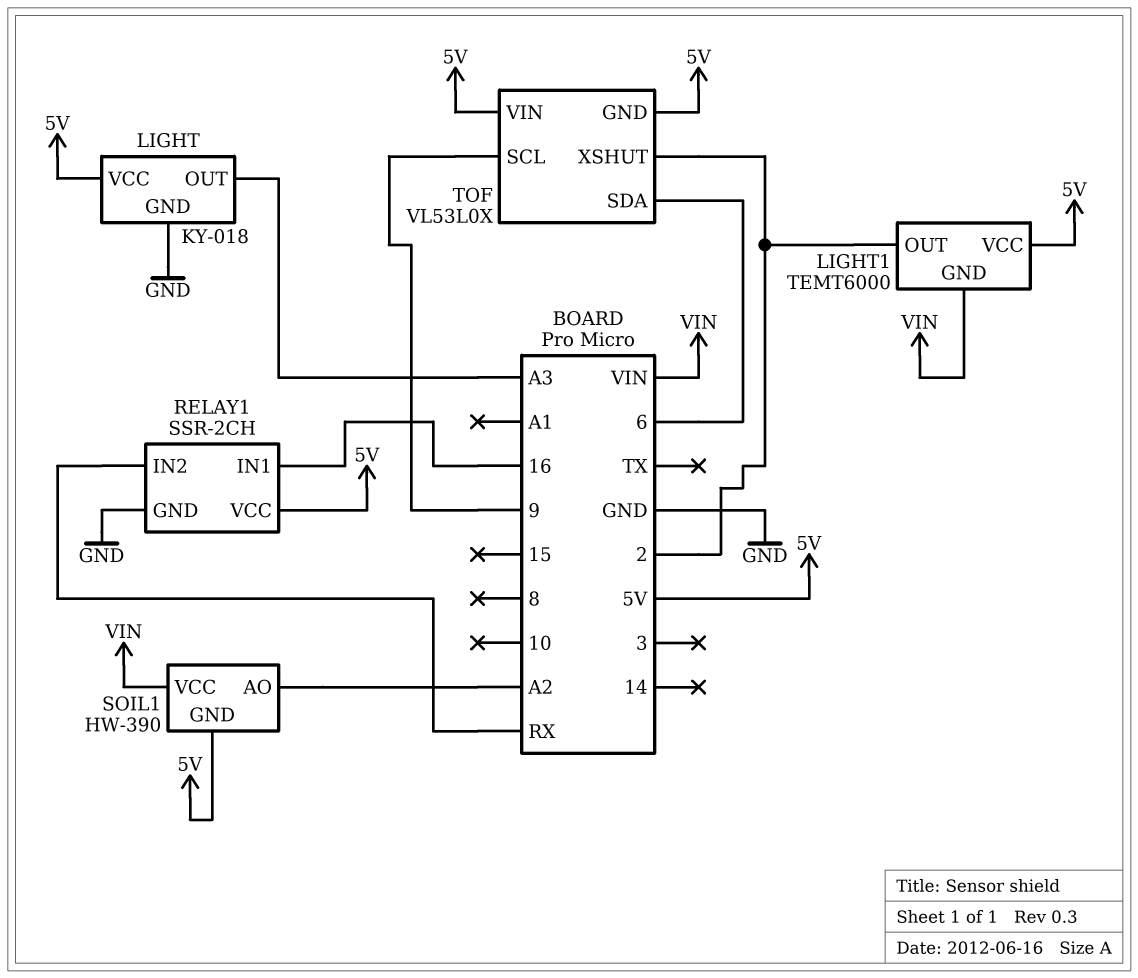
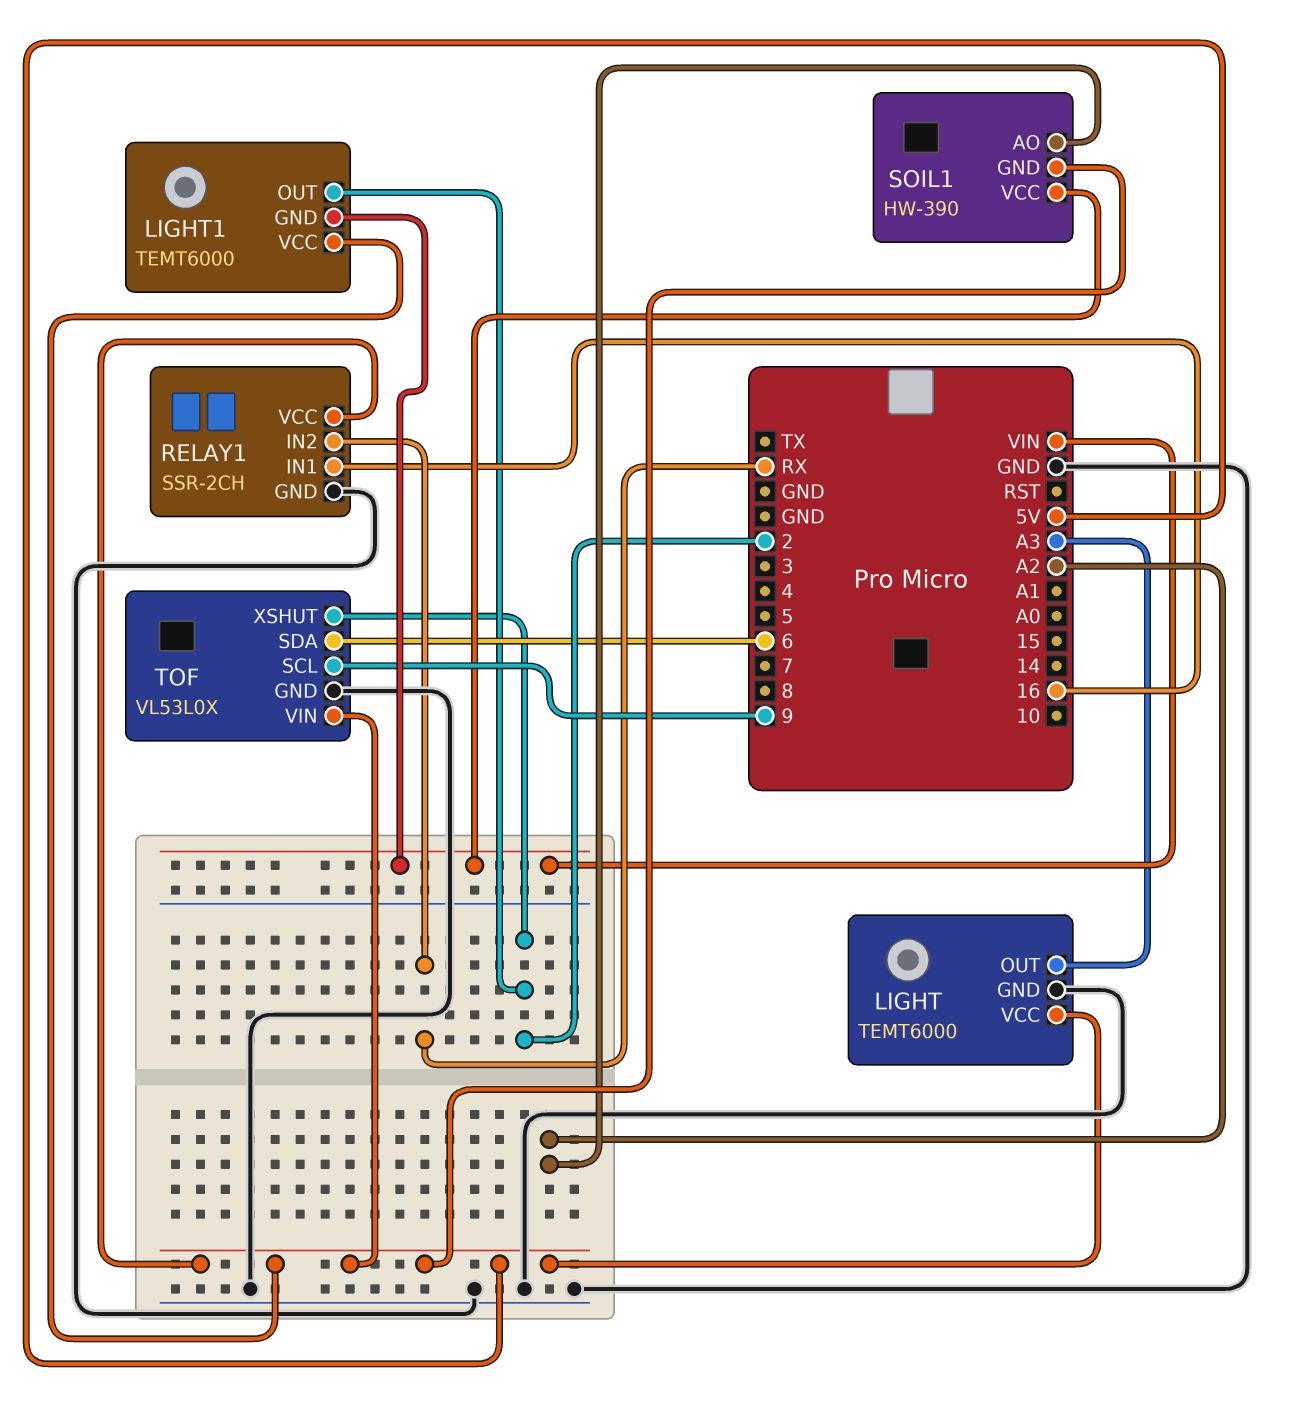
LIGHT: KY-018 -> TEMT6000
TOF pin GND: 5V -> GND

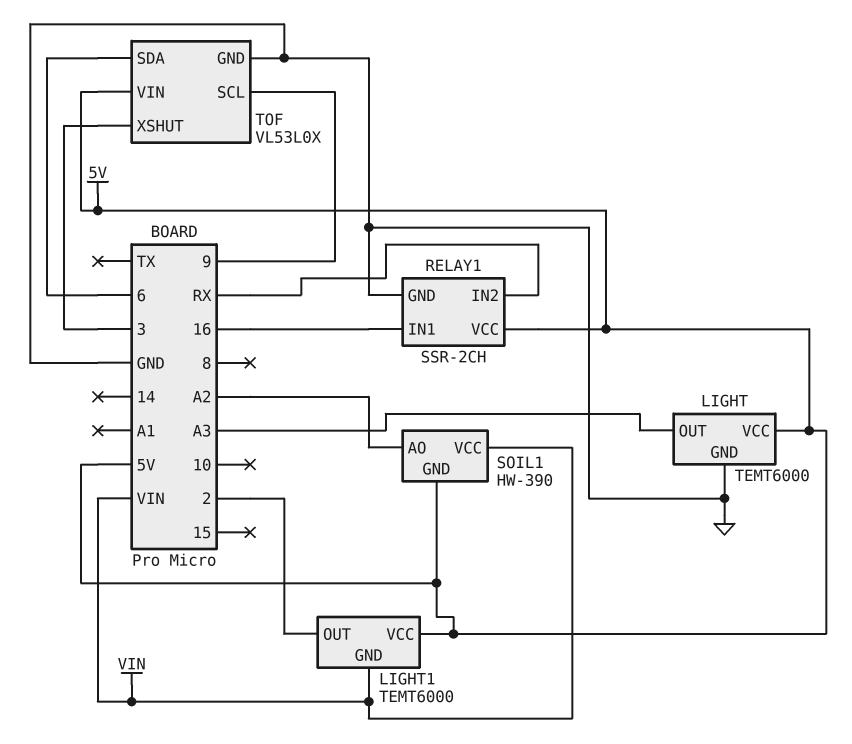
TOF pin XSHUT: 2 -> 3

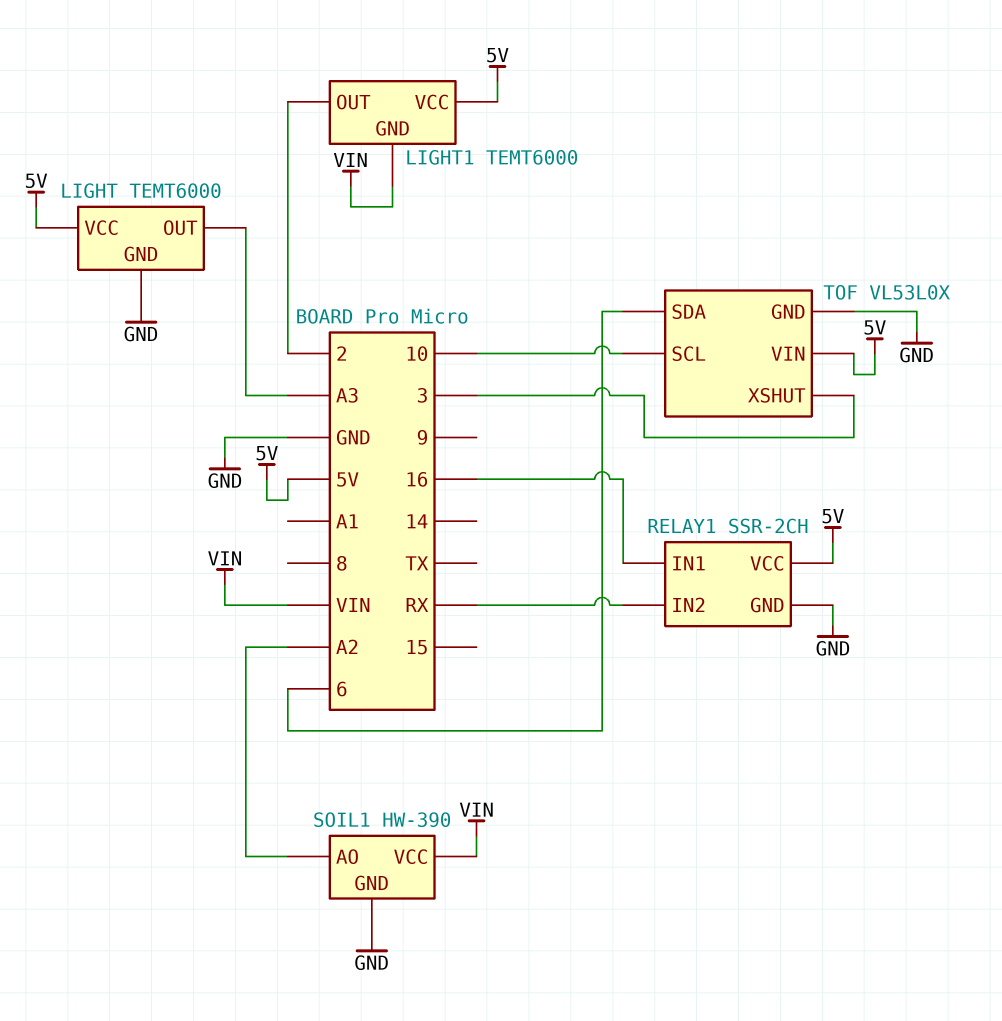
SOIL1 pin GND: 5V -> GND
TOF pin SCL: 9 -> 10

